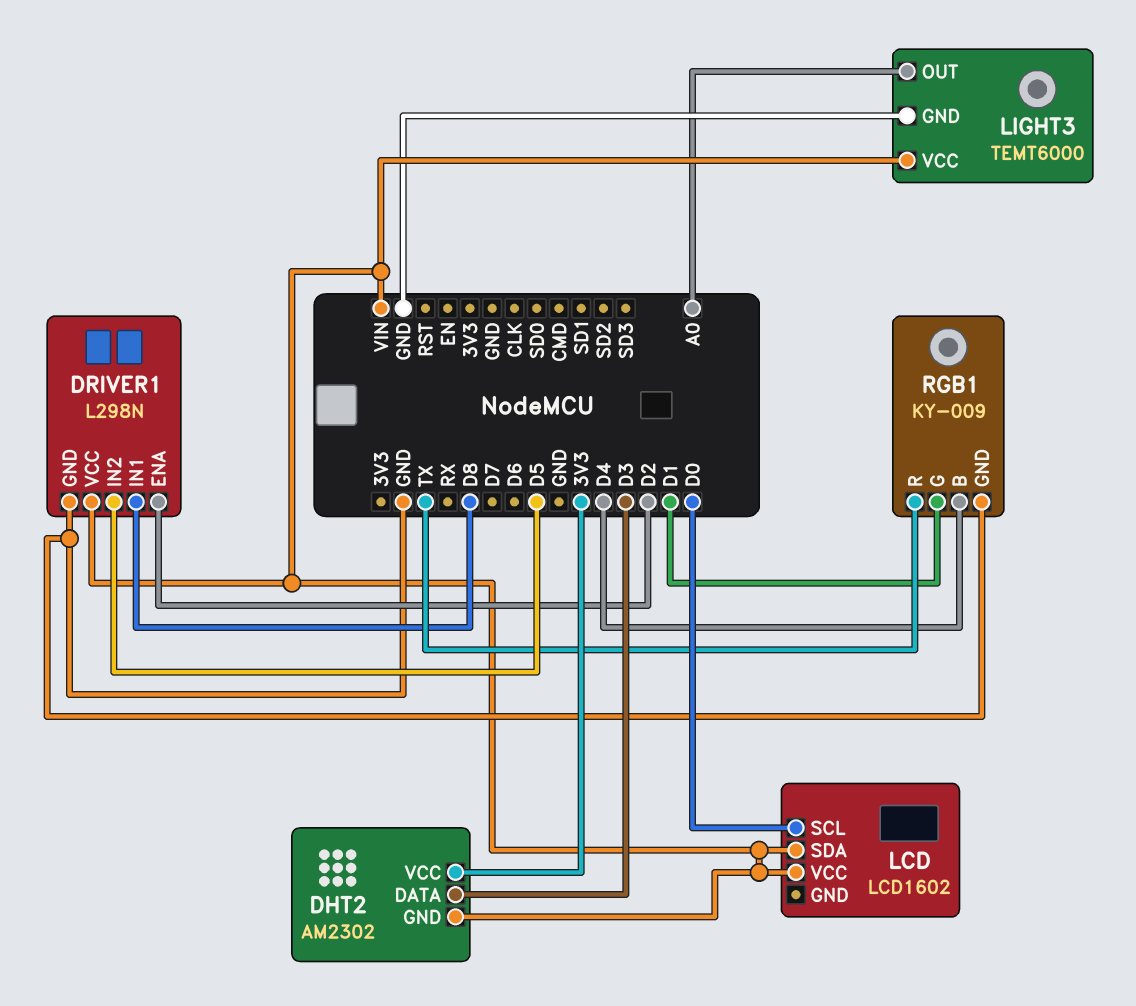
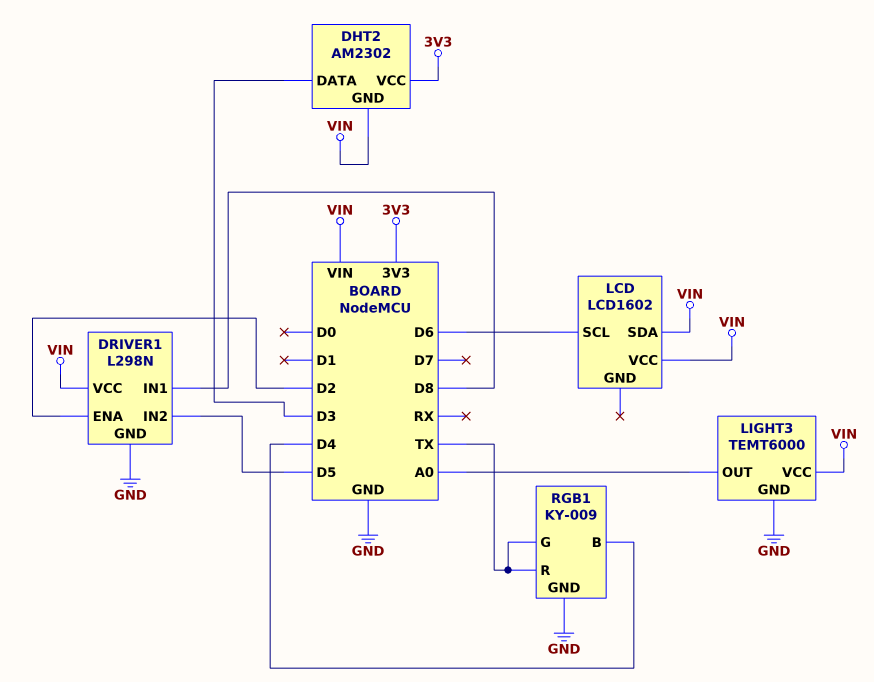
LCD pin SCL: D0 -> D6
RGB1 pin G: D1 -> TX

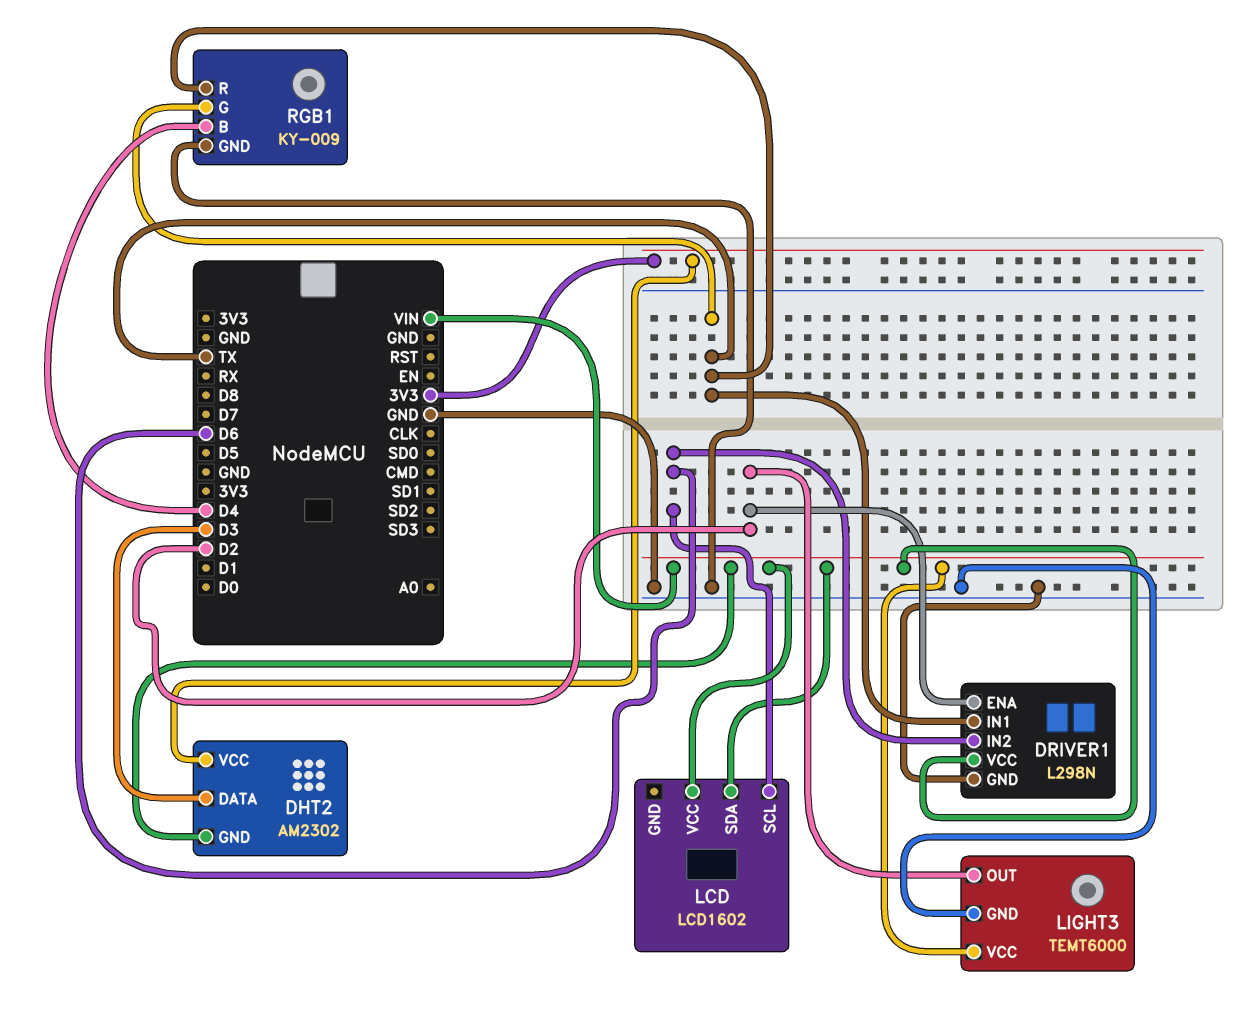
DRIVER1 pin IN1: D8 -> TX
DRIVER1 pin IN2: D5 -> D6
LIGHT3 pin OUT: A0 -> D2

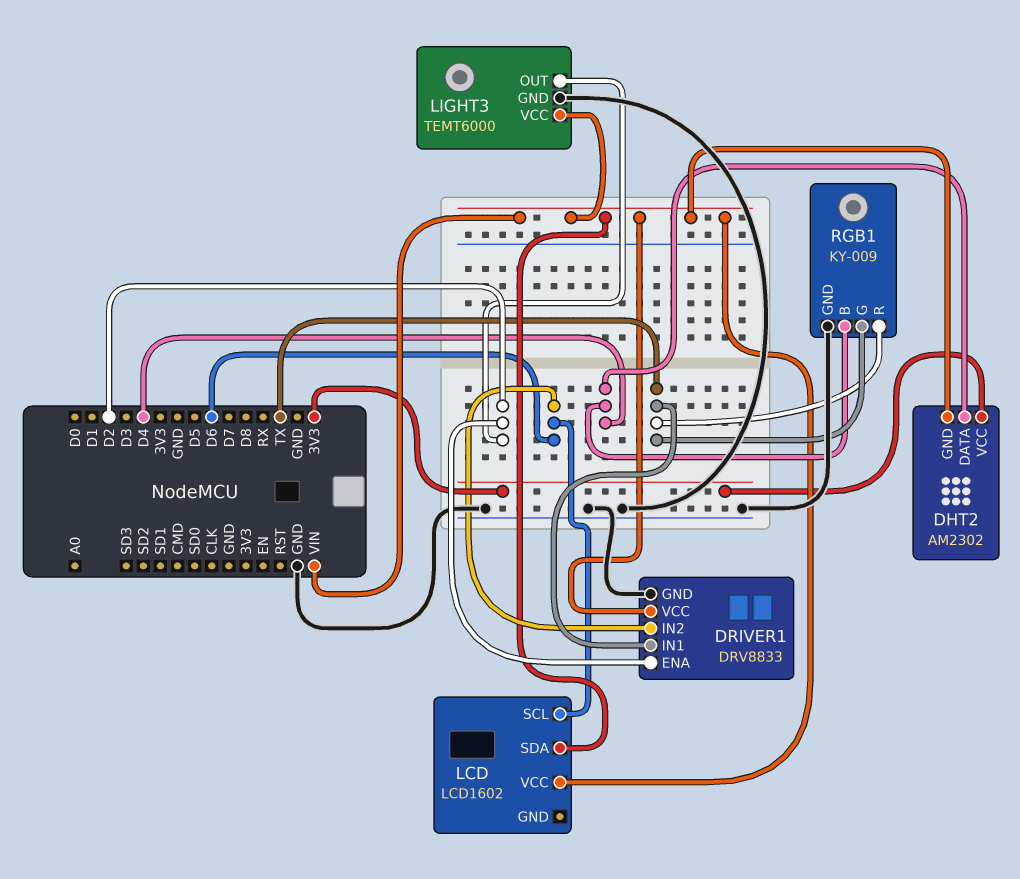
DHT2 pin DATA: D3 -> D4
DRIVER1: L298N -> DRV8833

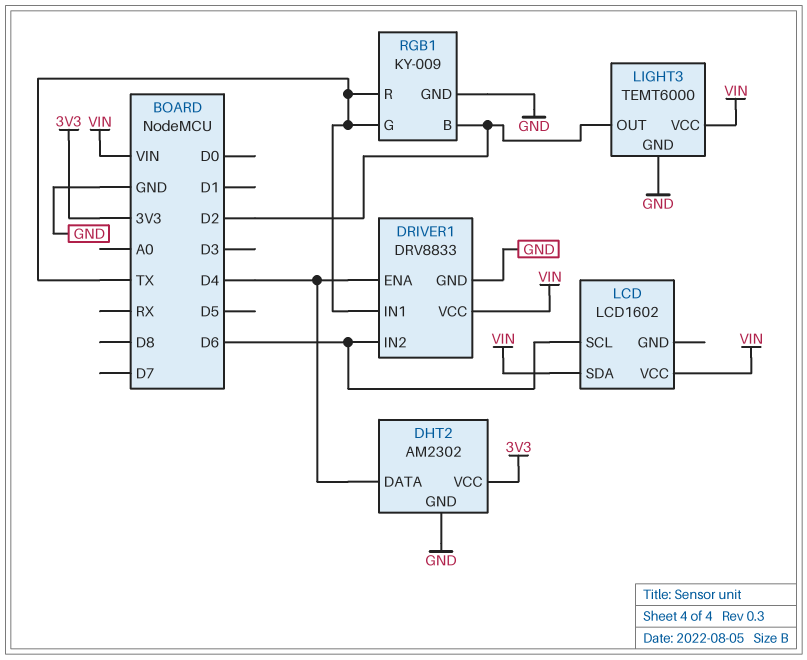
DHT2 pin GND: VIN -> GND
DRIVER1 pin ENA: D2 -> D4
RGB1 pin B: D4 -> D2

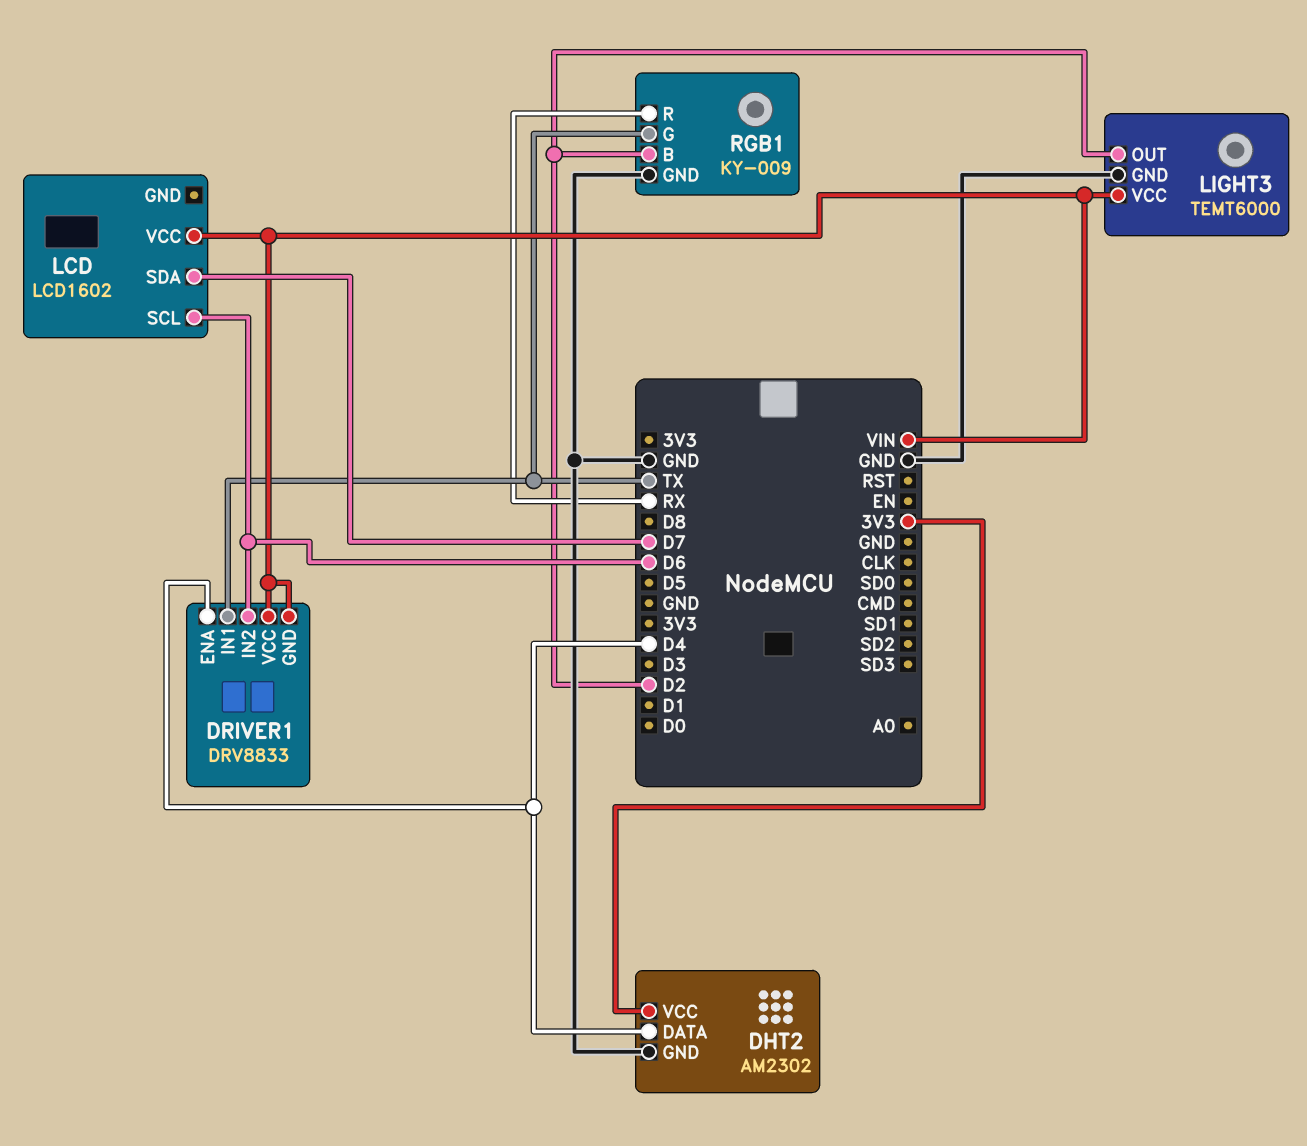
DRIVER1 pin GND: GND -> VIN
LCD pin SDA: VIN -> D7
RGB1 pin R: TX -> RX

